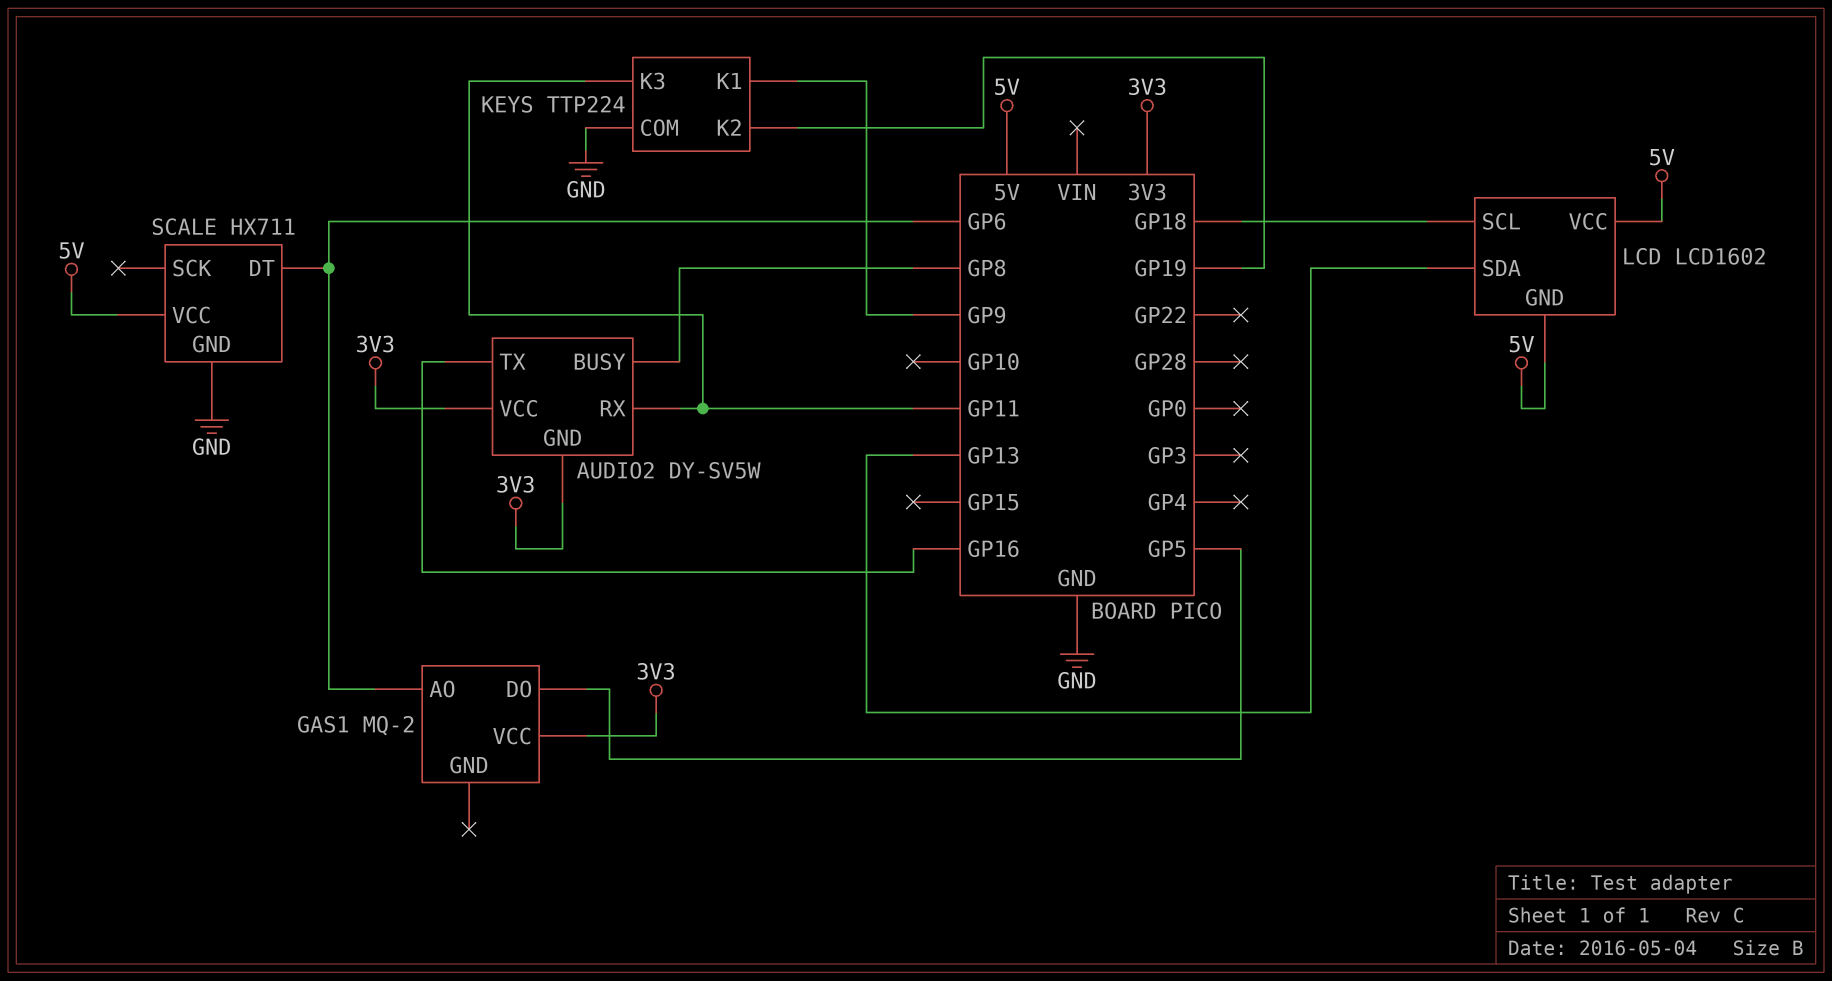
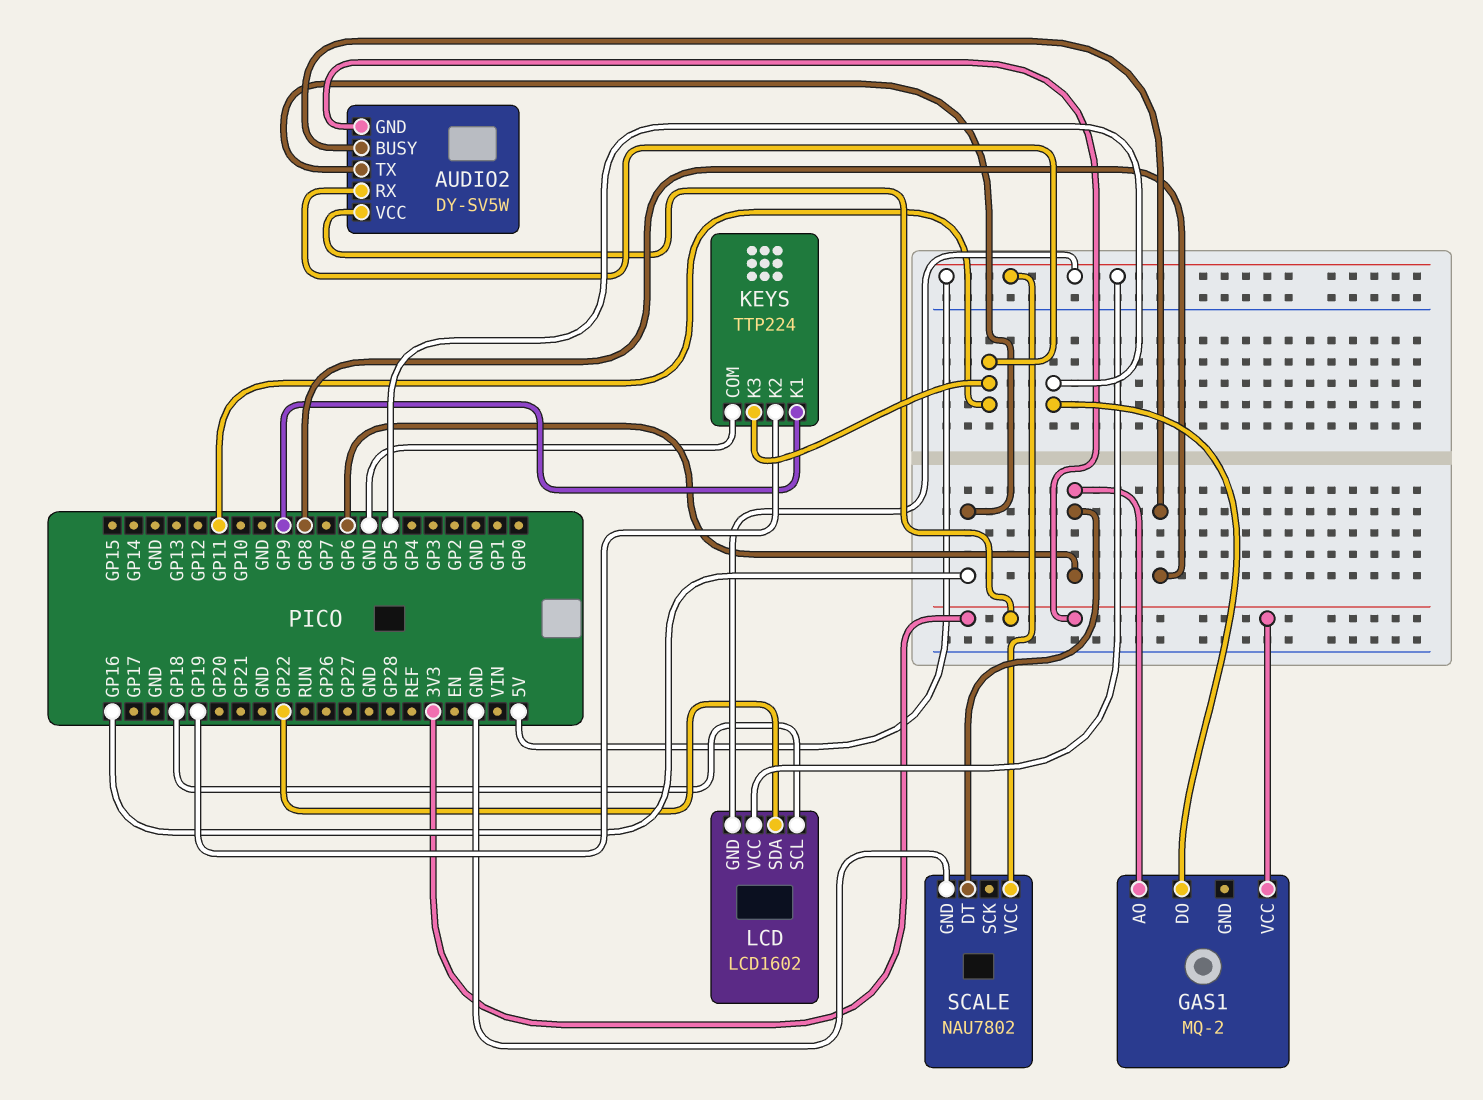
LCD pin SDA: GP13 -> GP22
SCALE: HX711 -> NAU7802

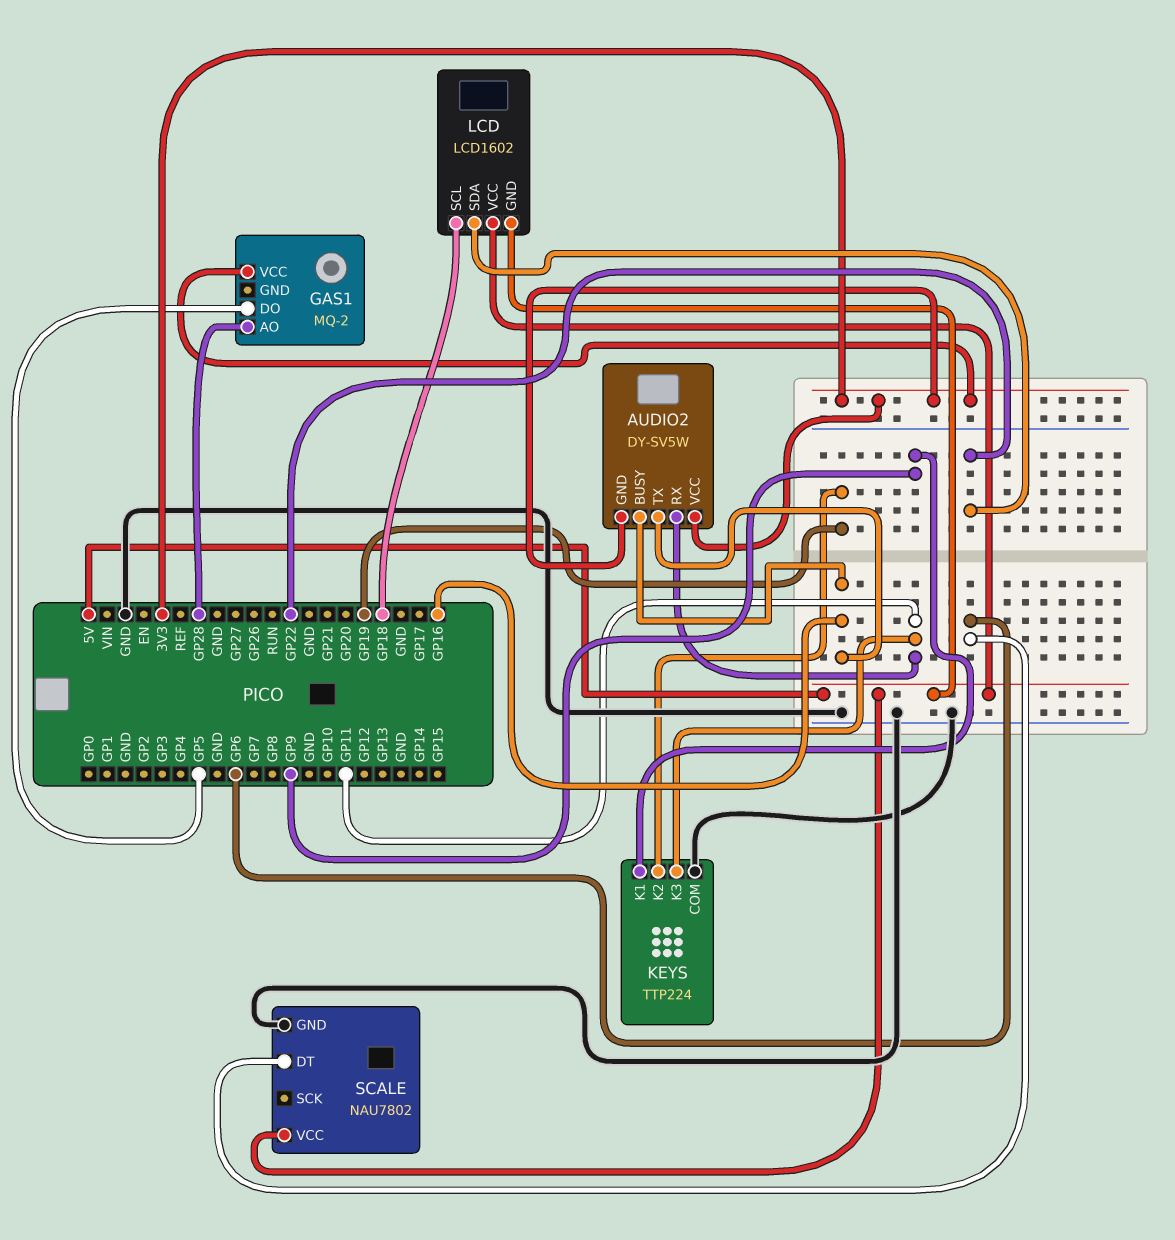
AUDIO2 pin BUSY: GP8 -> GP16
GAS1 pin AO: GP6 -> GP28

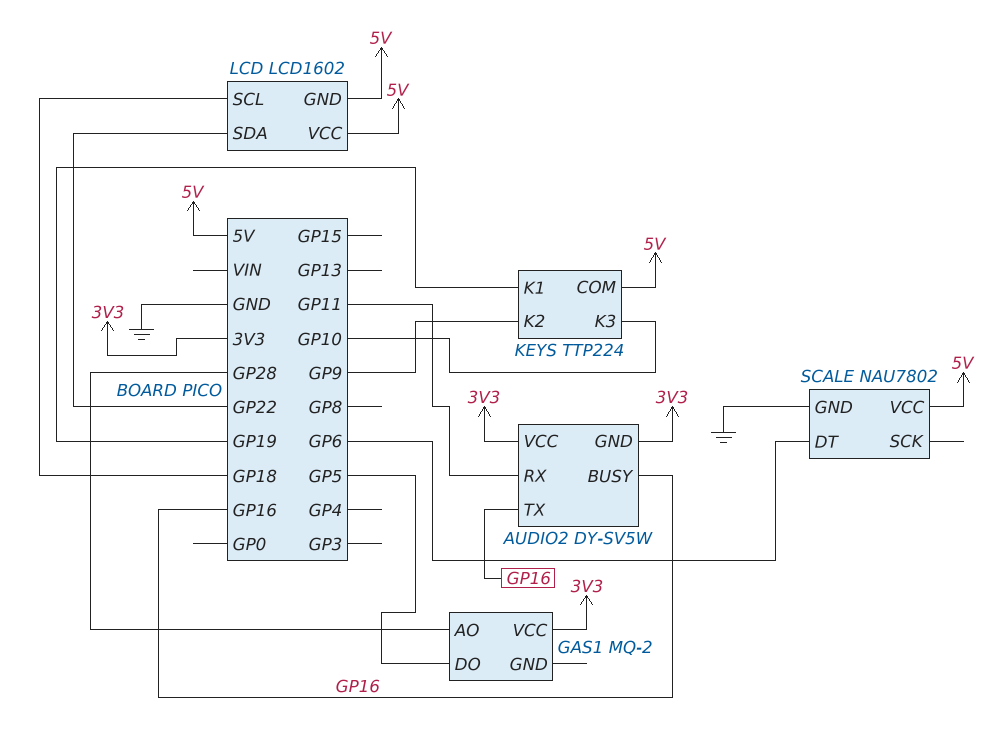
KEYS pin COM: GND -> 5V
KEYS pin K1: GP9 -> GP19
KEYS pin K2: GP19 -> GP9
KEYS pin K3: GP11 -> GP10

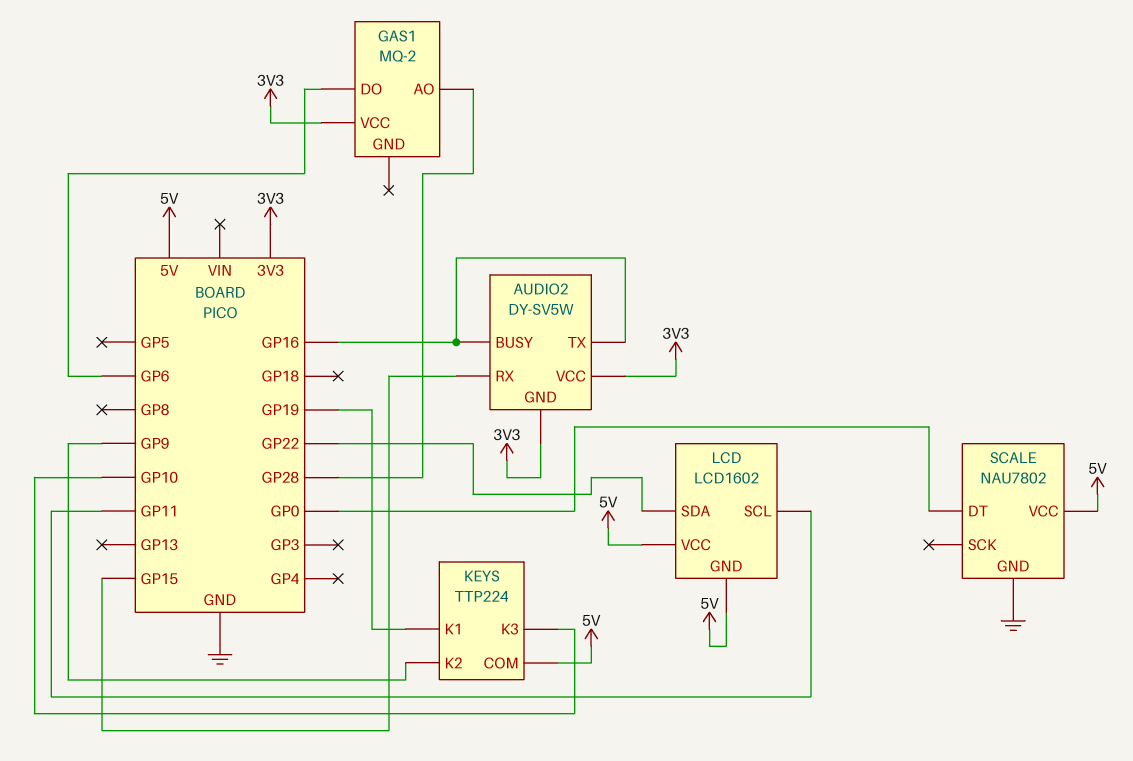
AUDIO2 pin RX: GP11 -> GP15
GAS1 pin DO: GP5 -> GP6
LCD pin SCL: GP18 -> GP11
SCALE pin DT: GP6 -> GP0

